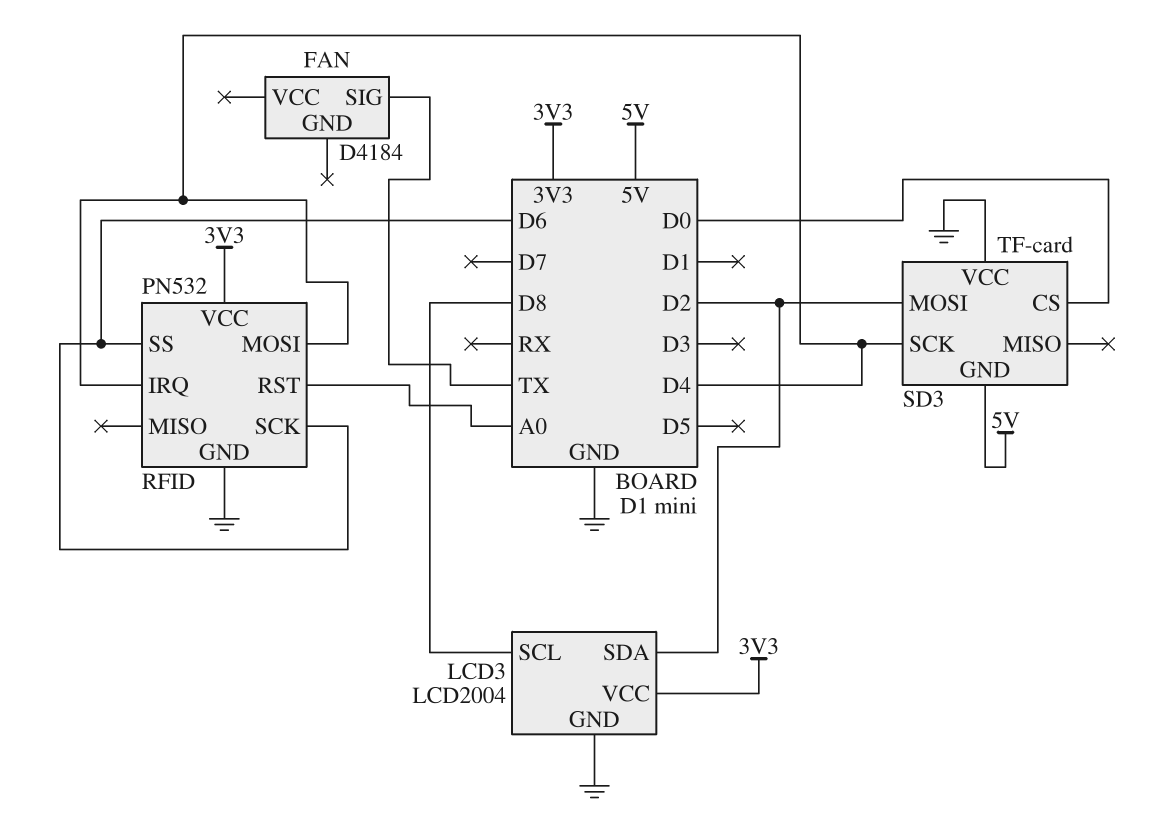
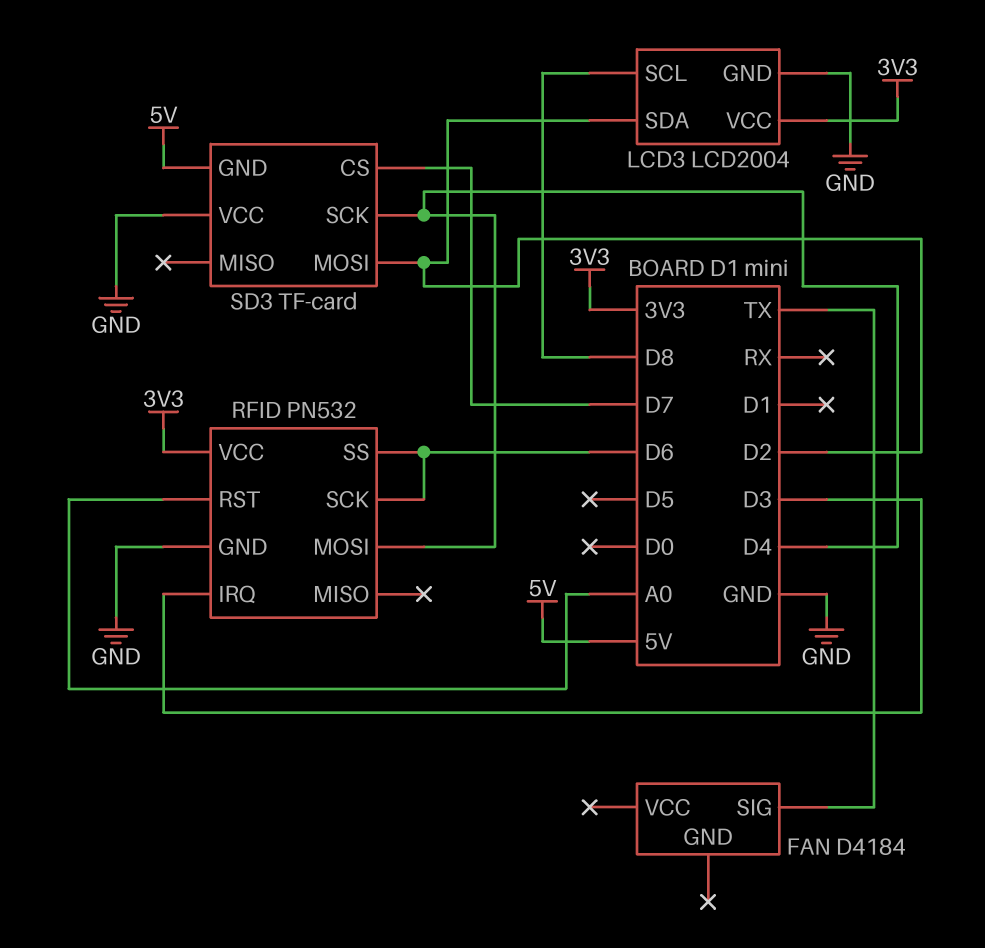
RFID pin IRQ: D4 -> D3
SD3 pin CS: D0 -> D7

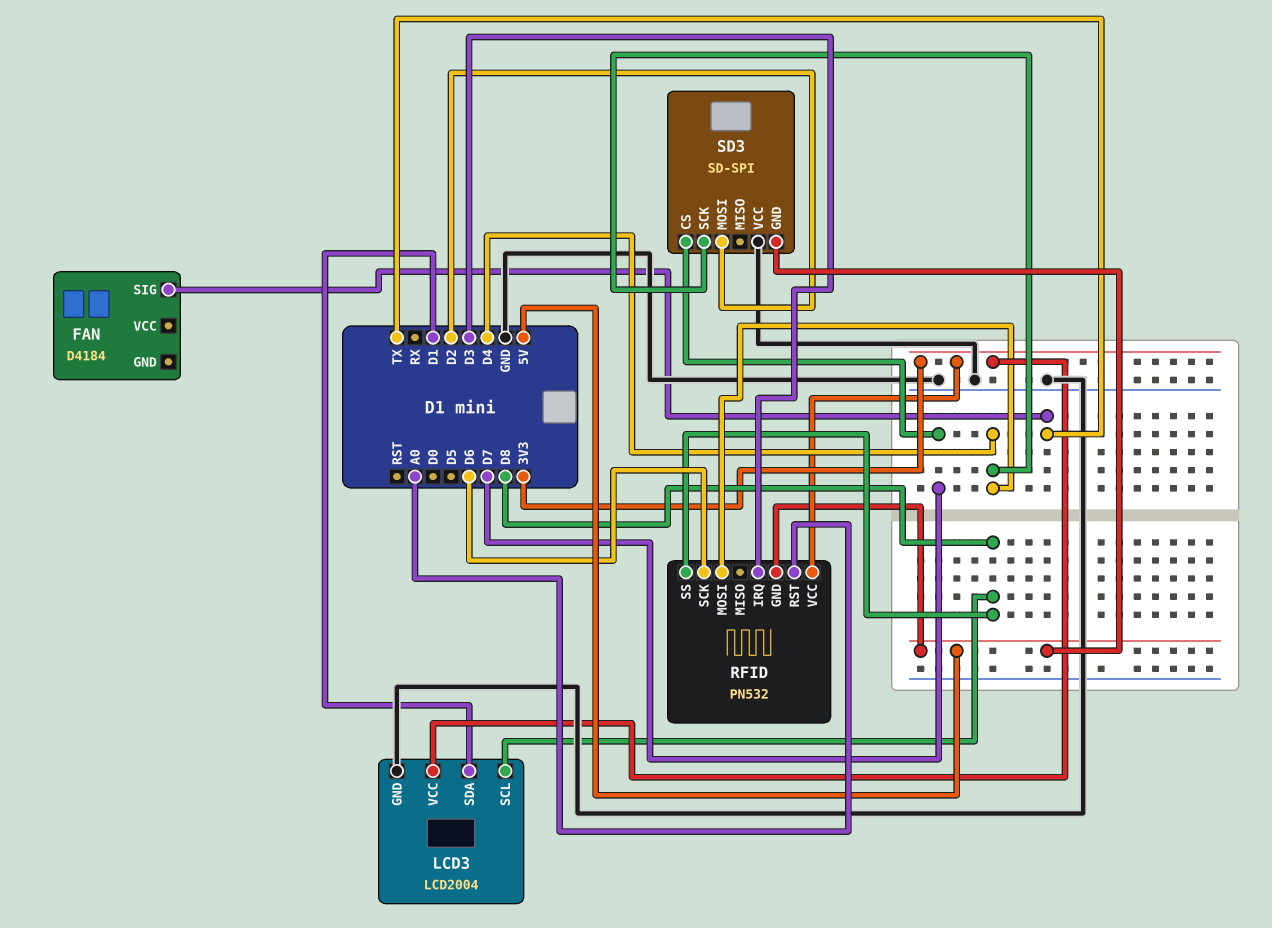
LCD3 pin SDA: D2 -> D1
RFID pin GND: GND -> 5V
RFID pin SS: D6 -> D8
SD3: TF-card -> SD-SPI

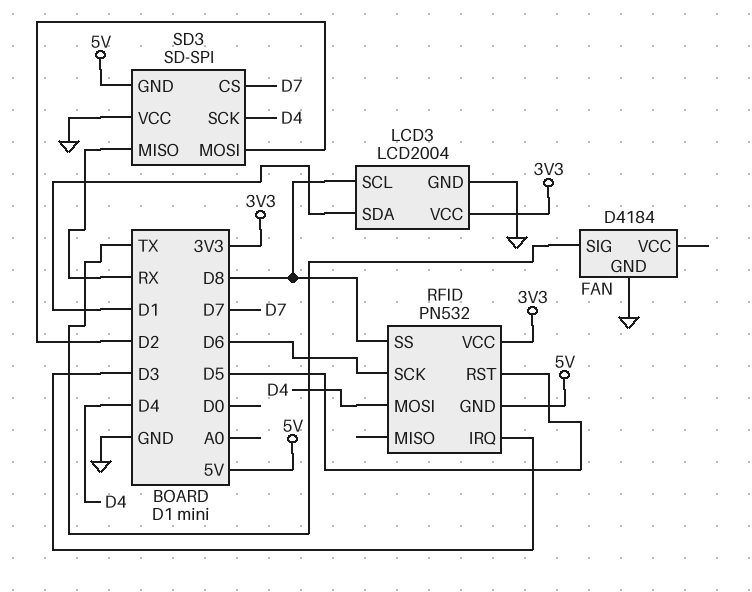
FAN pin GND: none -> GND
RFID pin RST: A0 -> D5
SD3 pin MISO: none -> RX

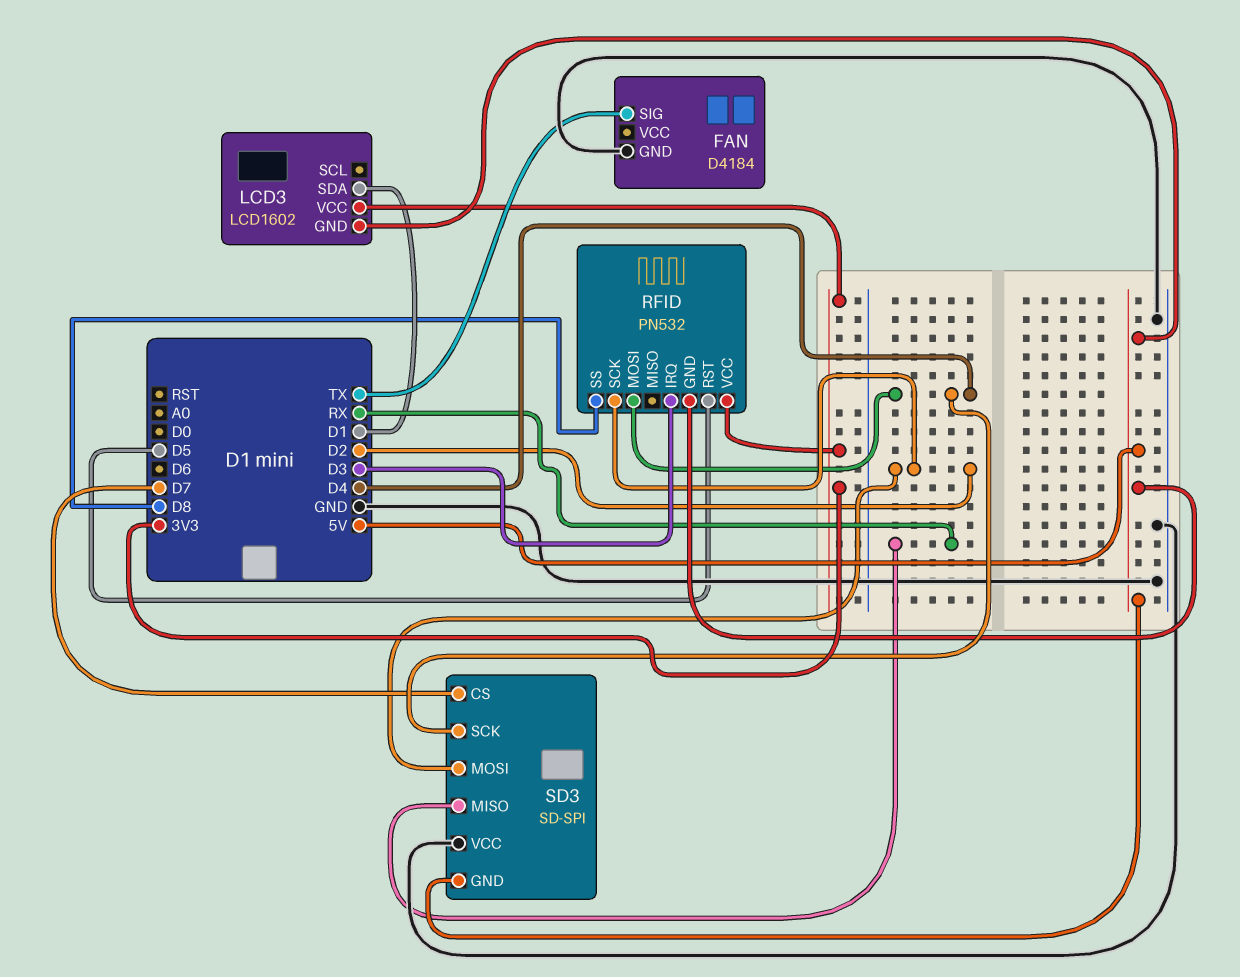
LCD3: LCD2004 -> LCD1602
LCD3 pin GND: GND -> 5V
LCD3 pin SCL: D8 -> none
RFID pin SCK: D6 -> D2

